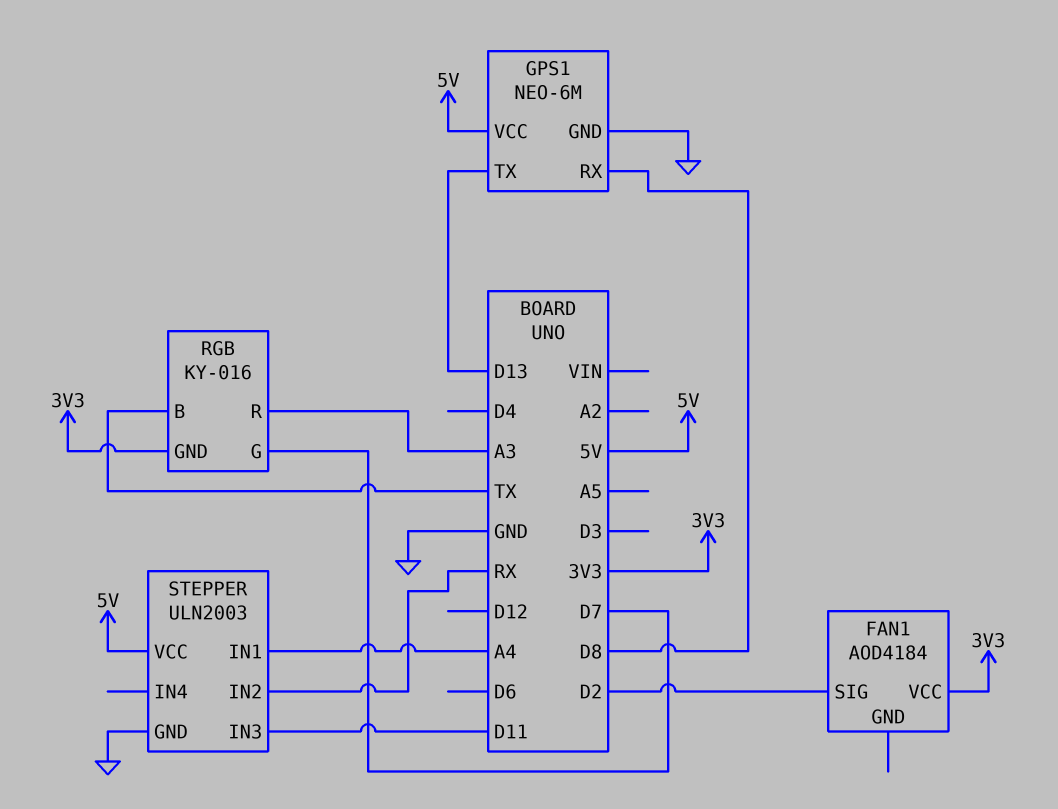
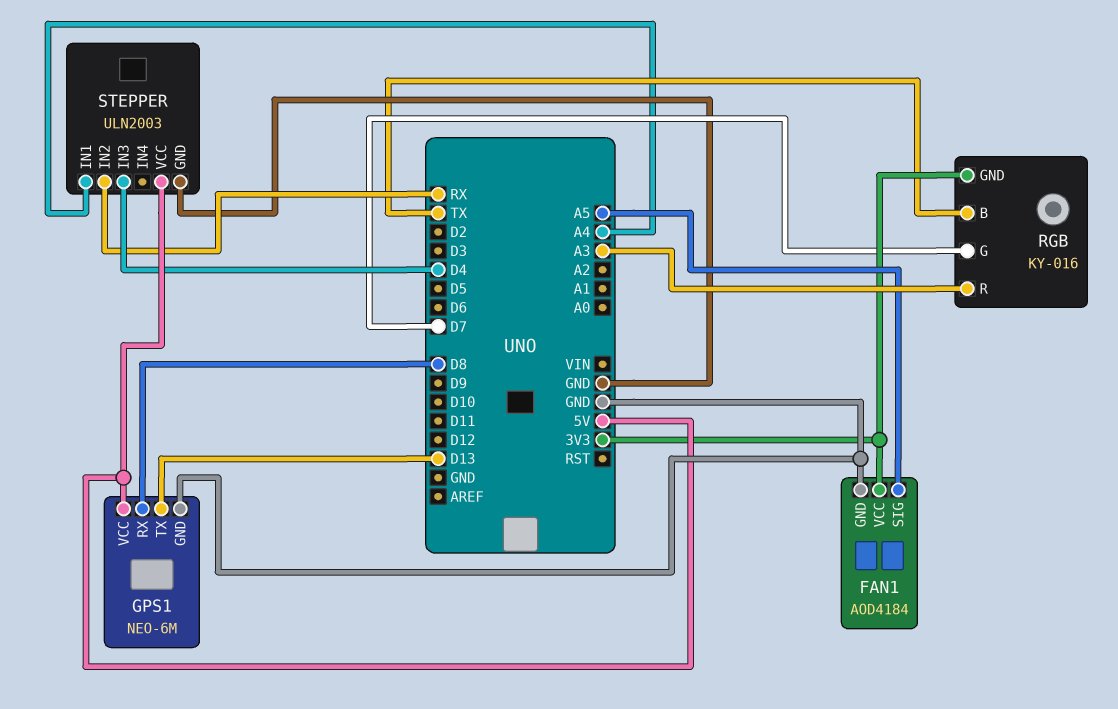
FAN1 pin GND: none -> GND
FAN1 pin SIG: D2 -> A5
STEPPER pin IN3: D11 -> D4

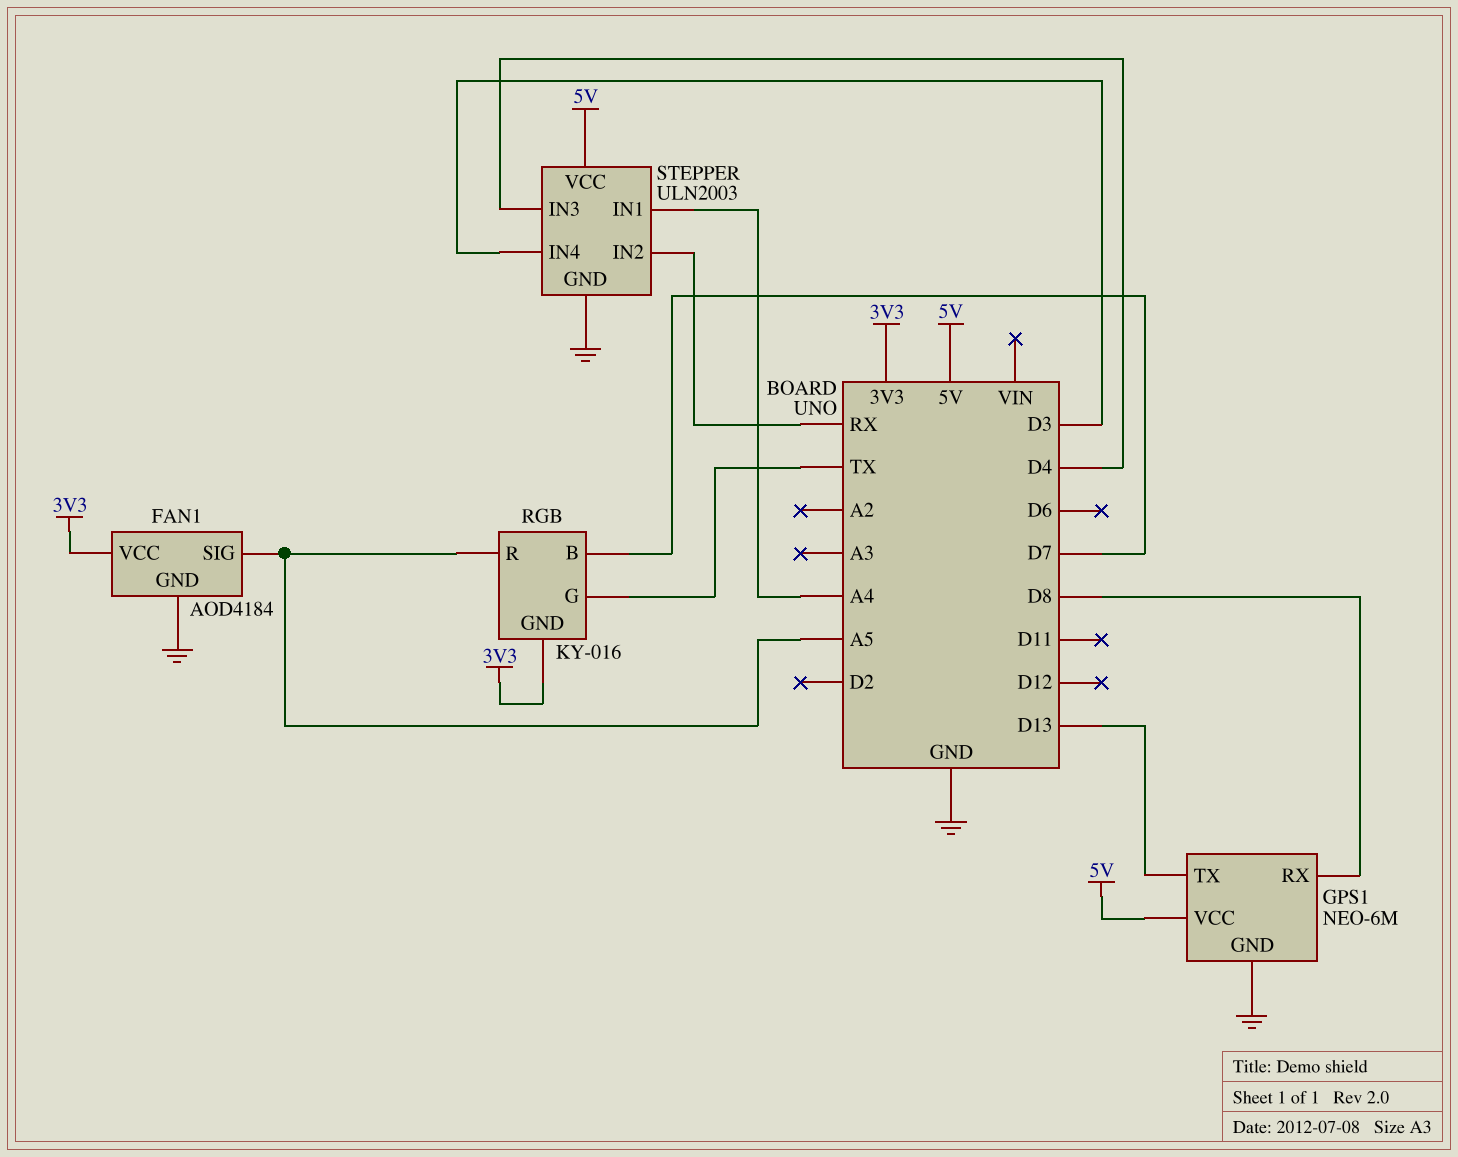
RGB pin B: TX -> D7
RGB pin G: D7 -> TX
RGB pin R: A3 -> A5
STEPPER pin IN4: none -> D3

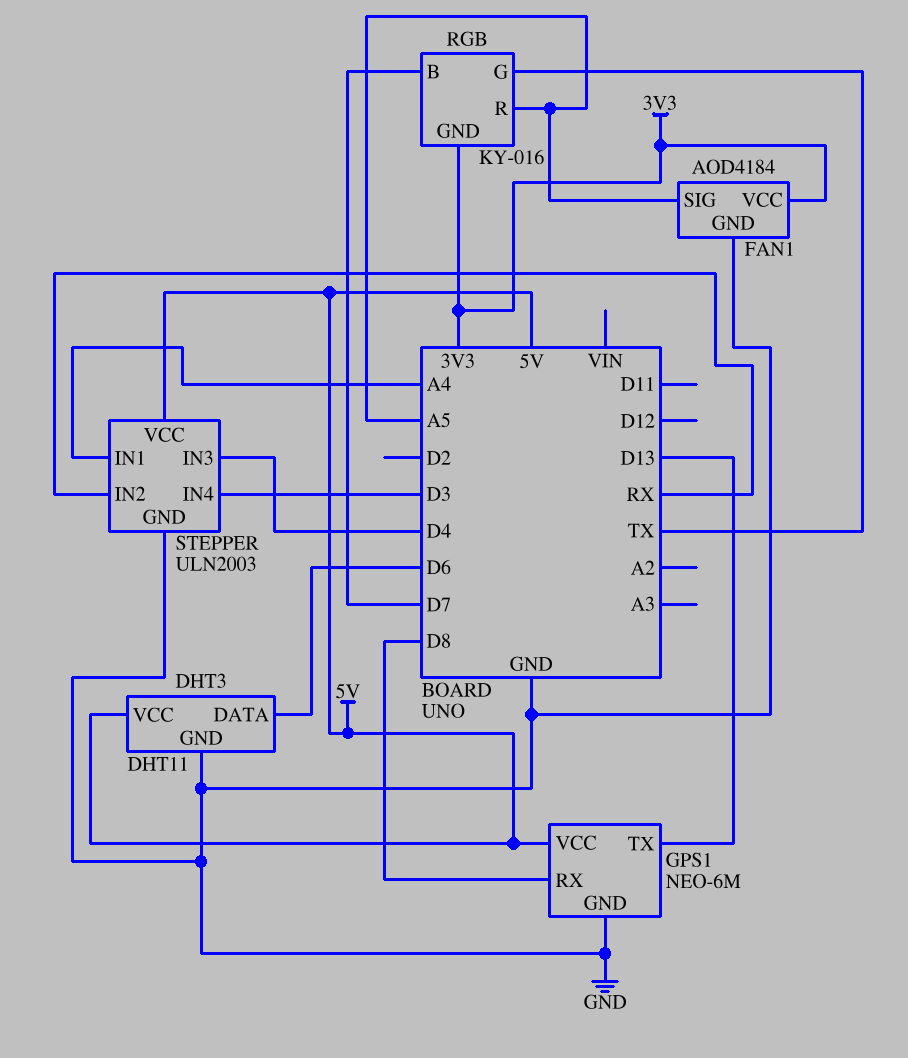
DHT3: none -> DHT11
DHT3 pin DATA: none -> D6
DHT3 pin GND: none -> GND
DHT3 pin VCC: none -> 5V

